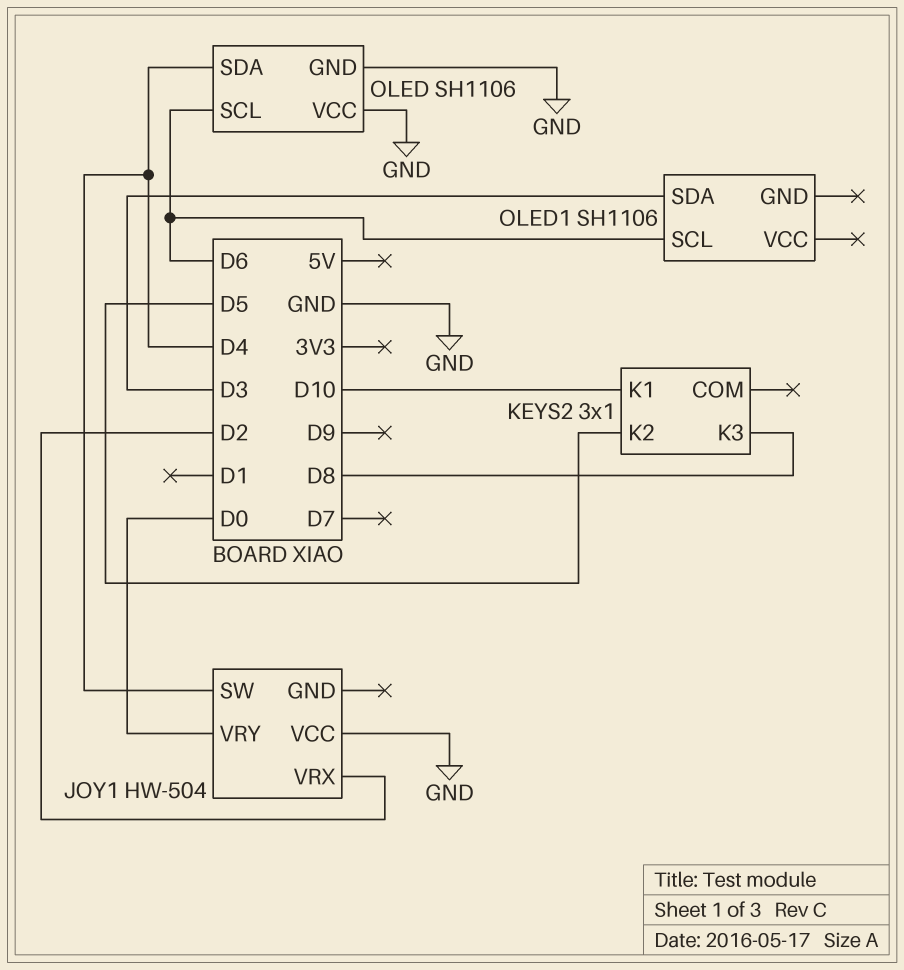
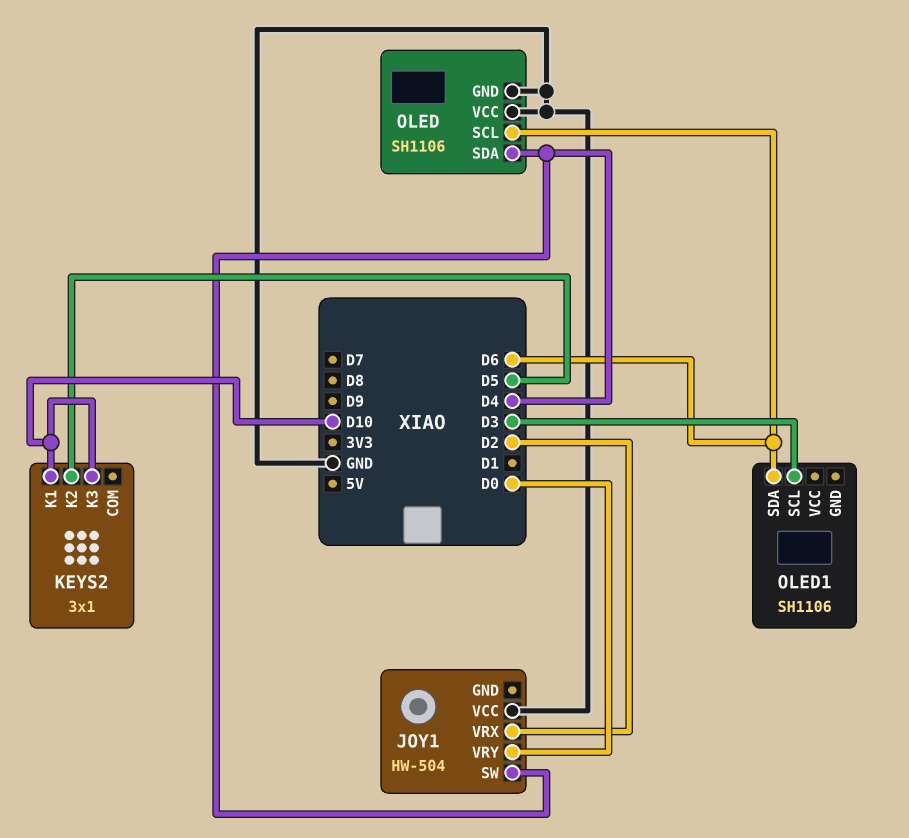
KEYS2 pin K3: D8 -> D10
OLED1 pin SCL: D6 -> D3
OLED1 pin SDA: D3 -> D6

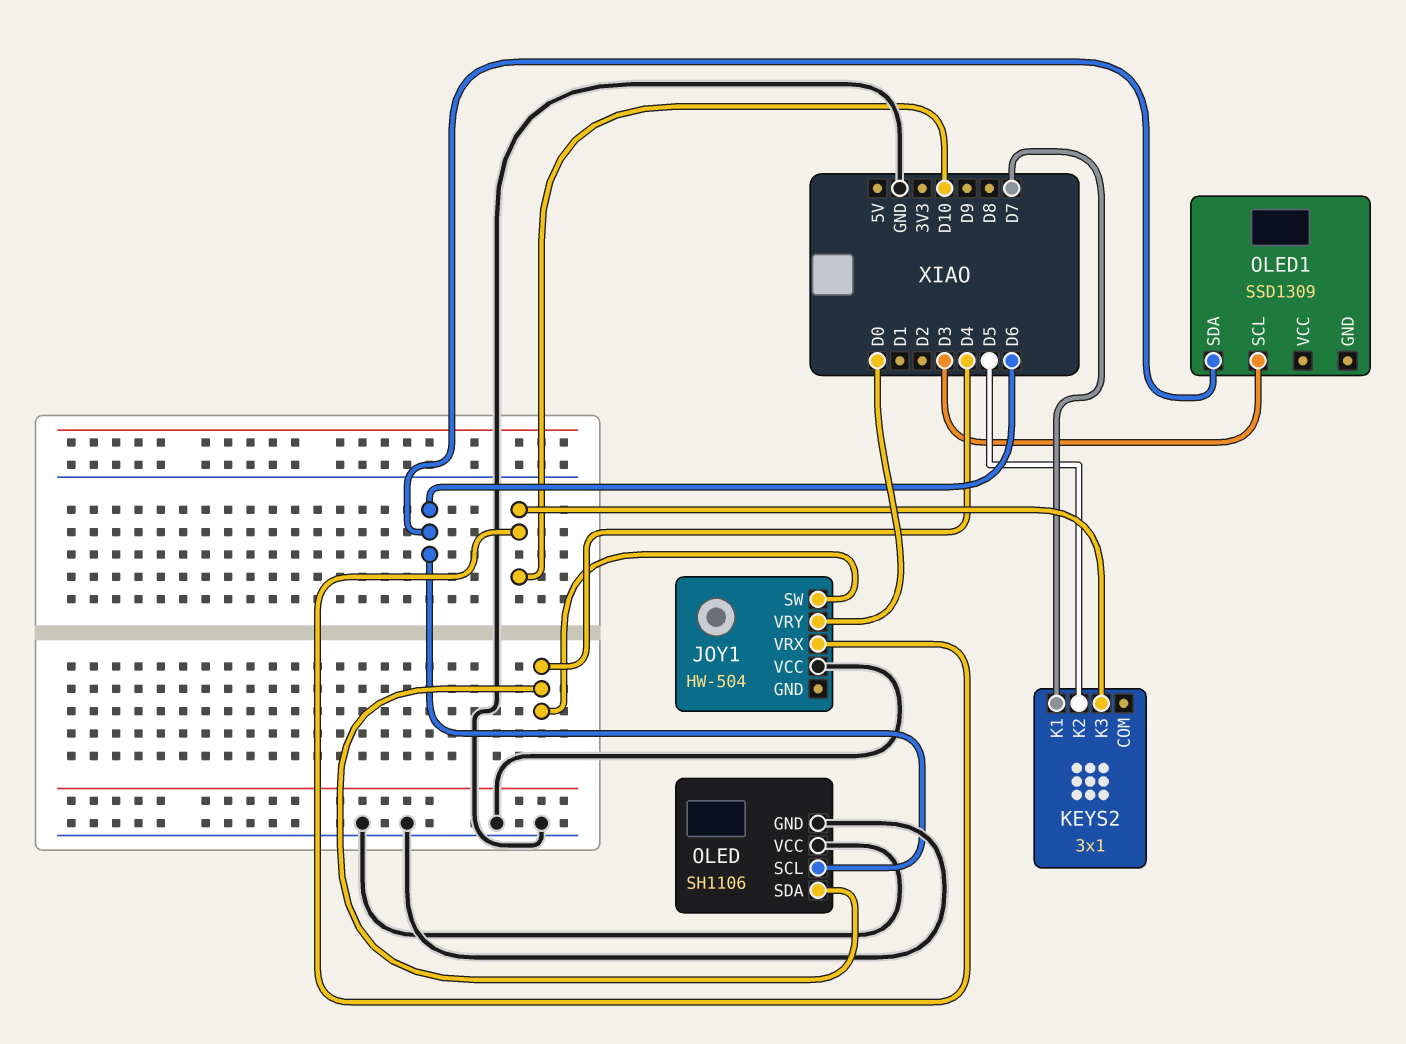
JOY1 pin VRX: D2 -> D10
KEYS2 pin K1: D10 -> D7
OLED1: SH1106 -> SSD1309

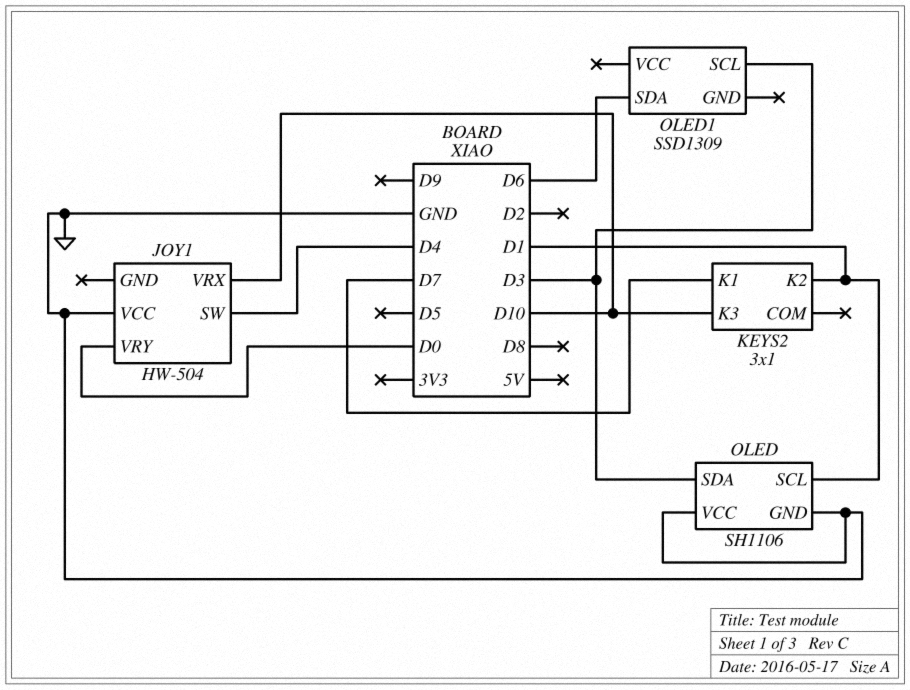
KEYS2 pin K2: D5 -> D1
OLED pin SCL: D6 -> D1
OLED pin SDA: D4 -> D3

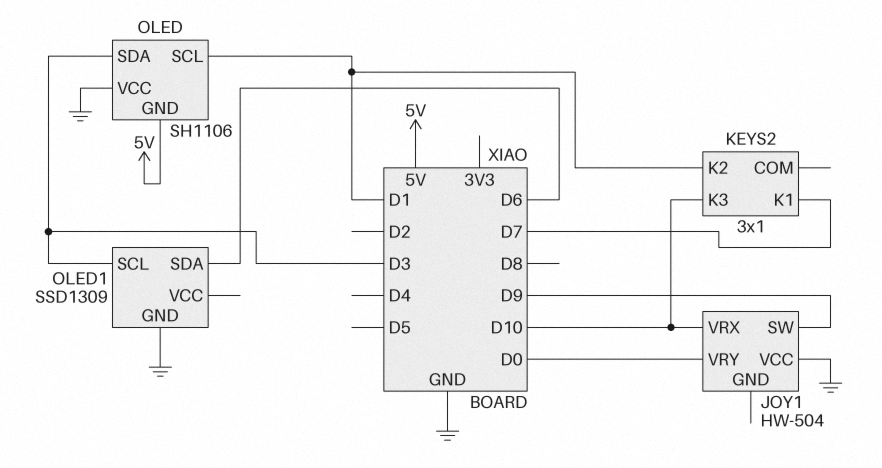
JOY1 pin SW: D4 -> D9
OLED pin GND: GND -> 5V
OLED1 pin GND: none -> GND

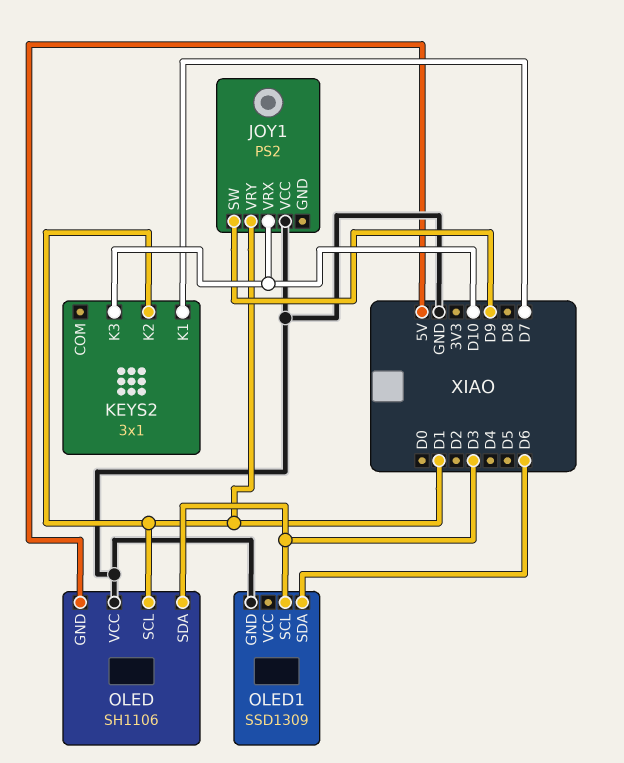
JOY1: HW-504 -> PS2
JOY1 pin VRY: D0 -> D1

